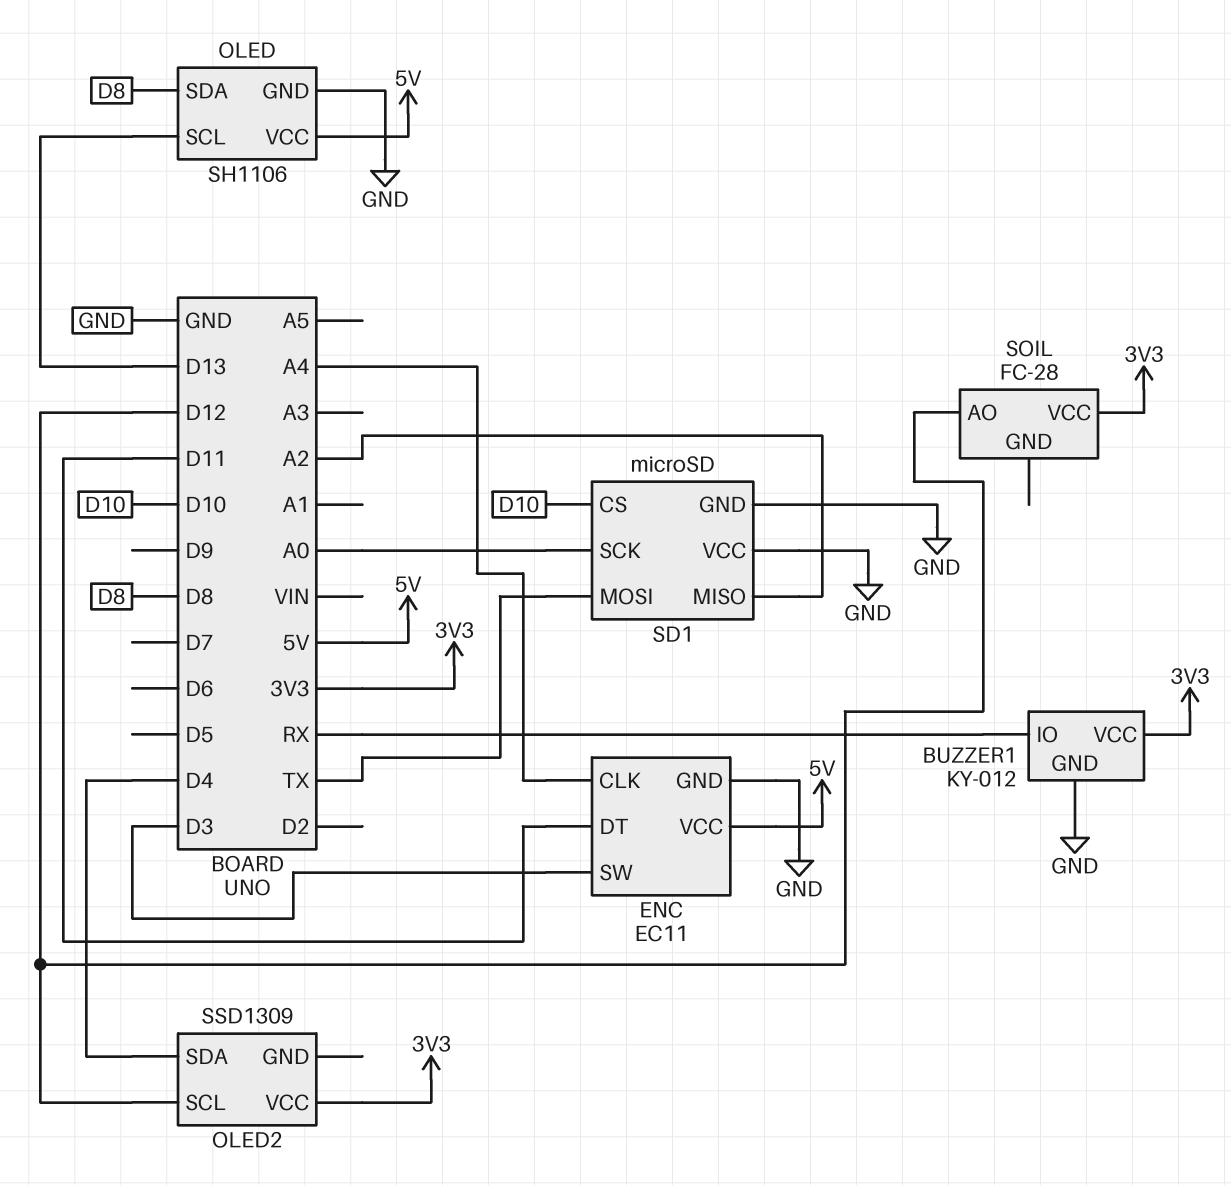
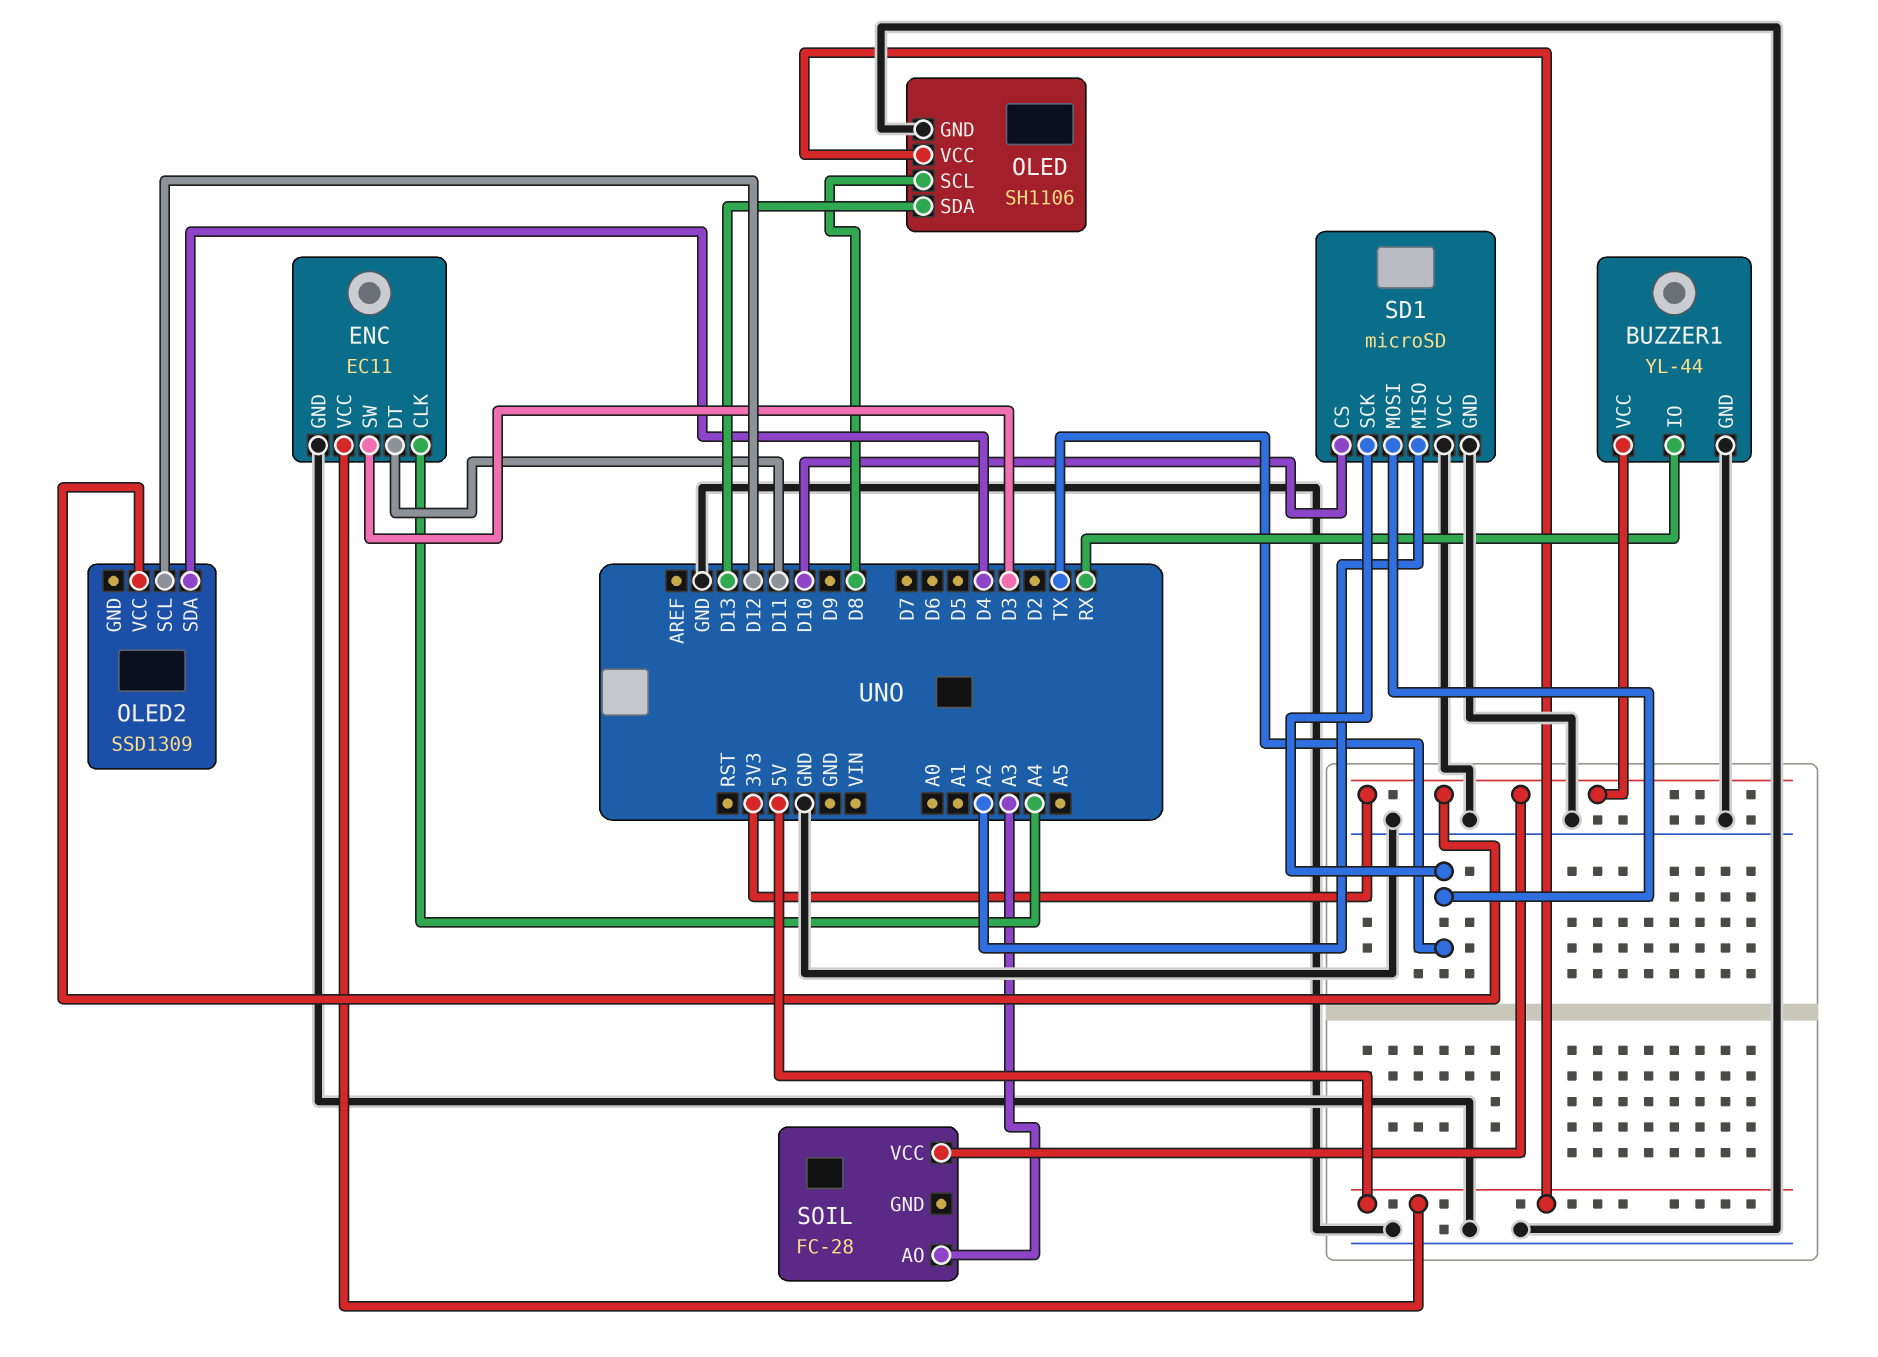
BUZZER1: KY-012 -> YL-44
OLED pin SCL: D13 -> D8
OLED pin SDA: D8 -> D13
SD1 pin SCK: A0 -> TX
SOIL pin AO: D12 -> A3

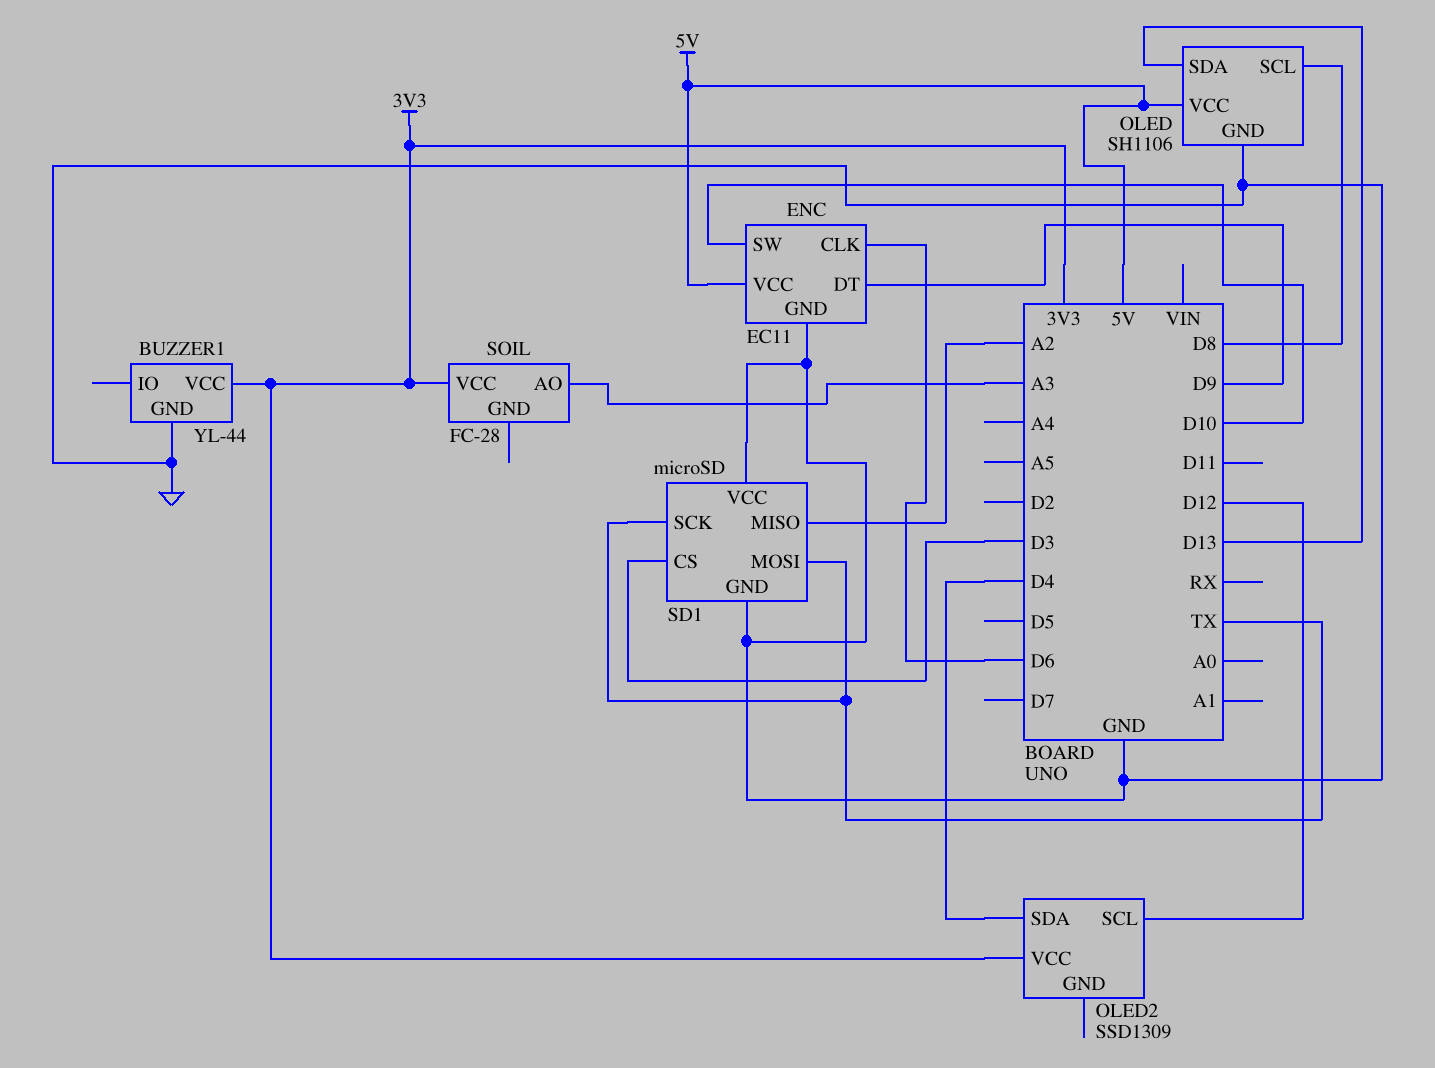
BUZZER1 pin IO: RX -> none
ENC pin CLK: A4 -> D6
ENC pin DT: D11 -> D9
ENC pin SW: D3 -> D10
SD1 pin CS: D10 -> D3

